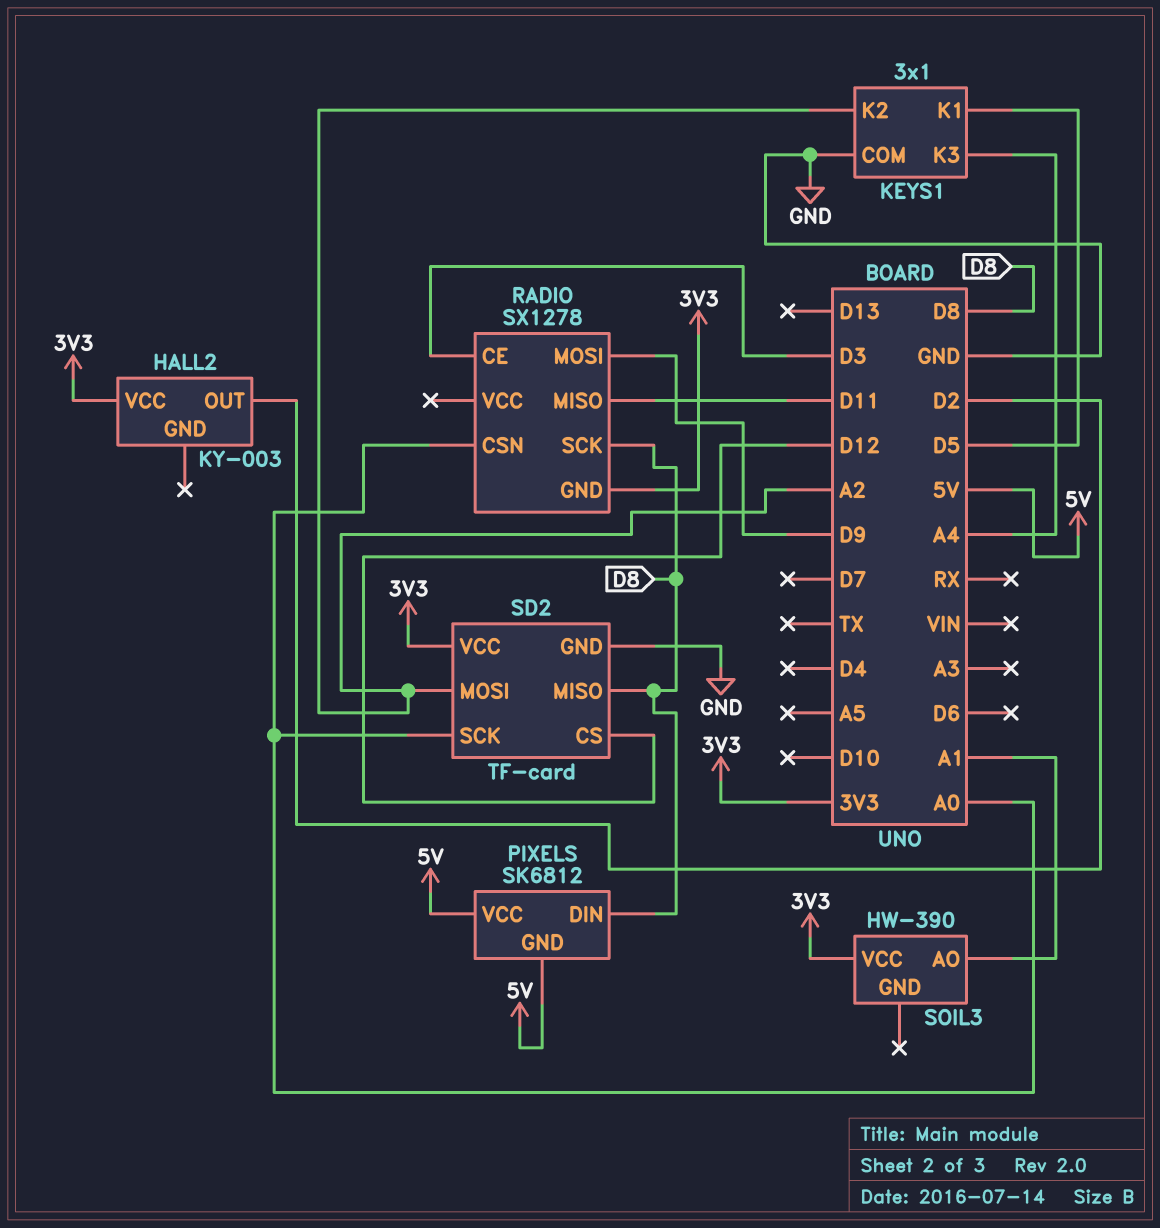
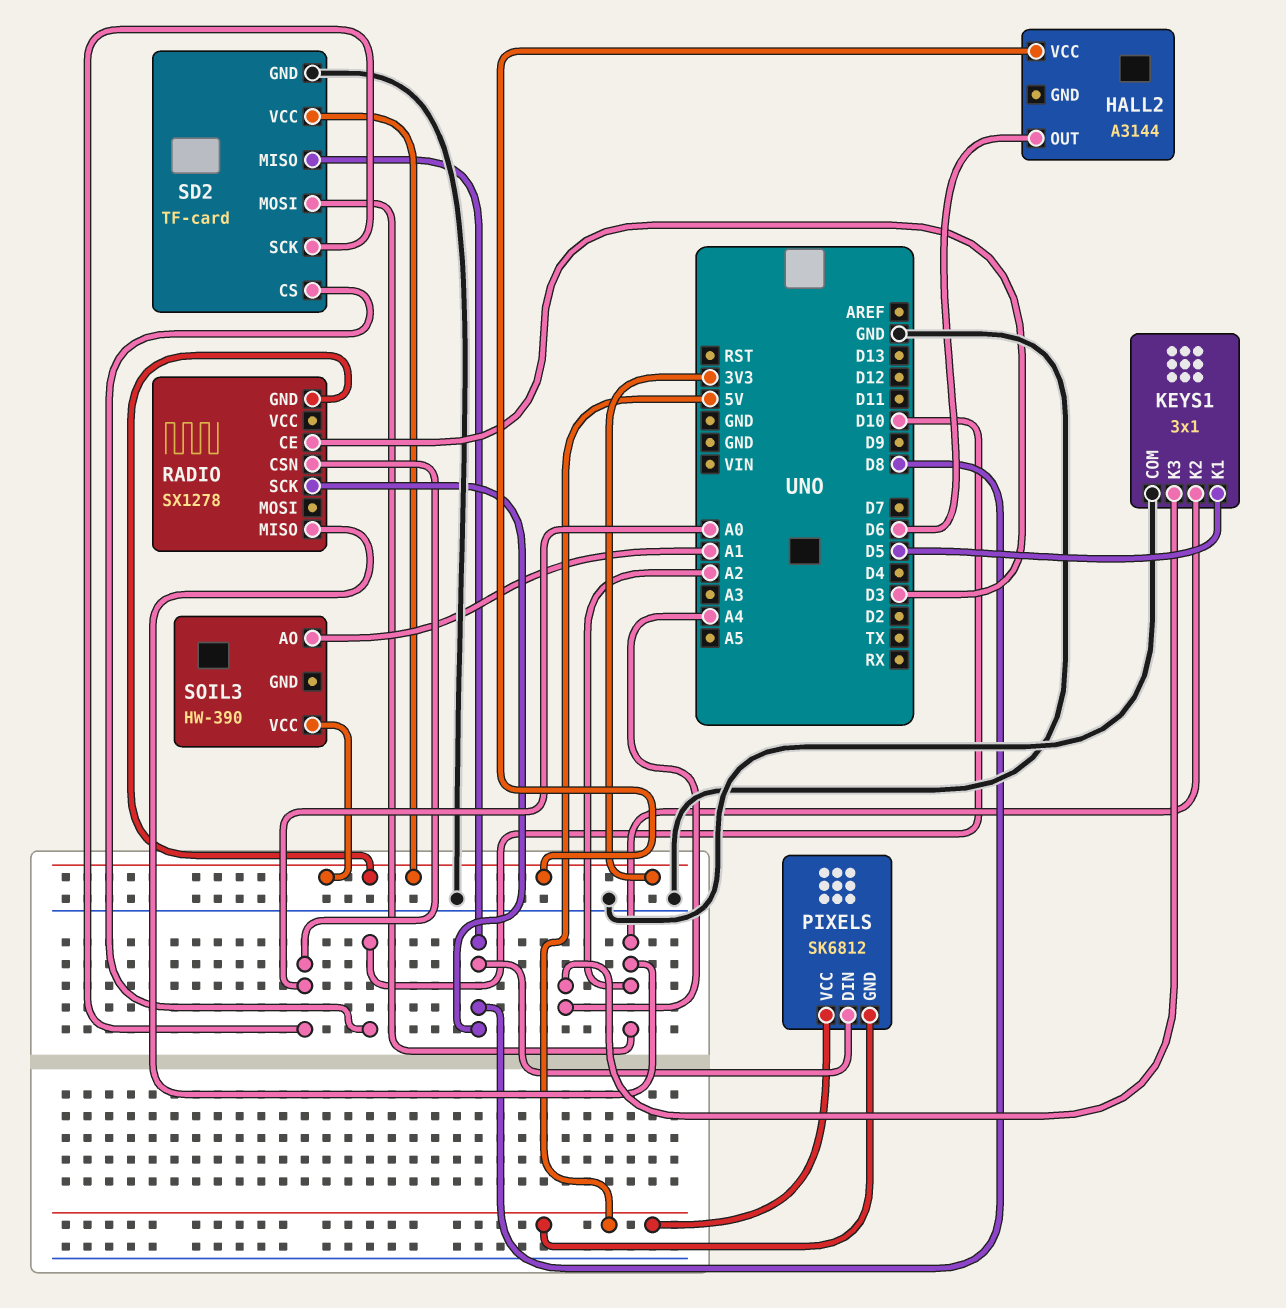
HALL2: KY-003 -> A3144
HALL2 pin OUT: D2 -> D6
RADIO pin MISO: D11 -> A2
RADIO pin MOSI: D9 -> none
SD2 pin CS: D12 -> D10

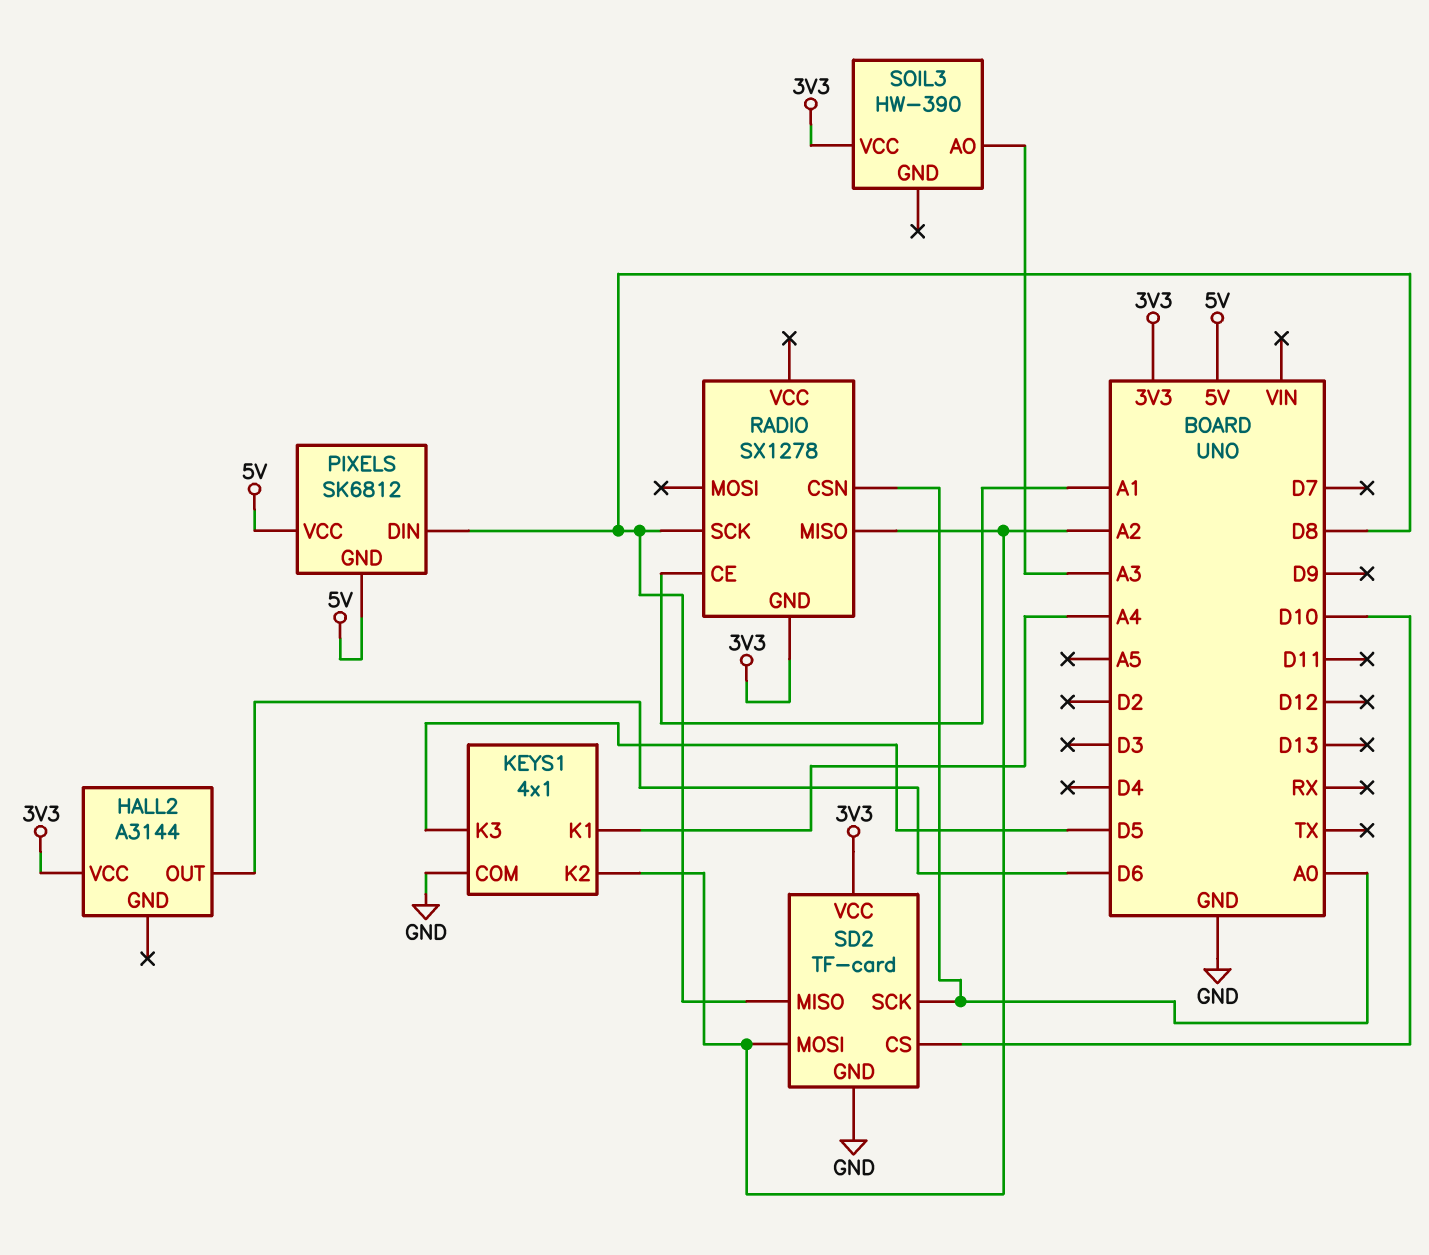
KEYS1: 3x1 -> 4x1
KEYS1 pin K1: D5 -> A4
KEYS1 pin K3: A4 -> D5
RADIO pin CE: D3 -> A1
SOIL3 pin AO: A1 -> A3

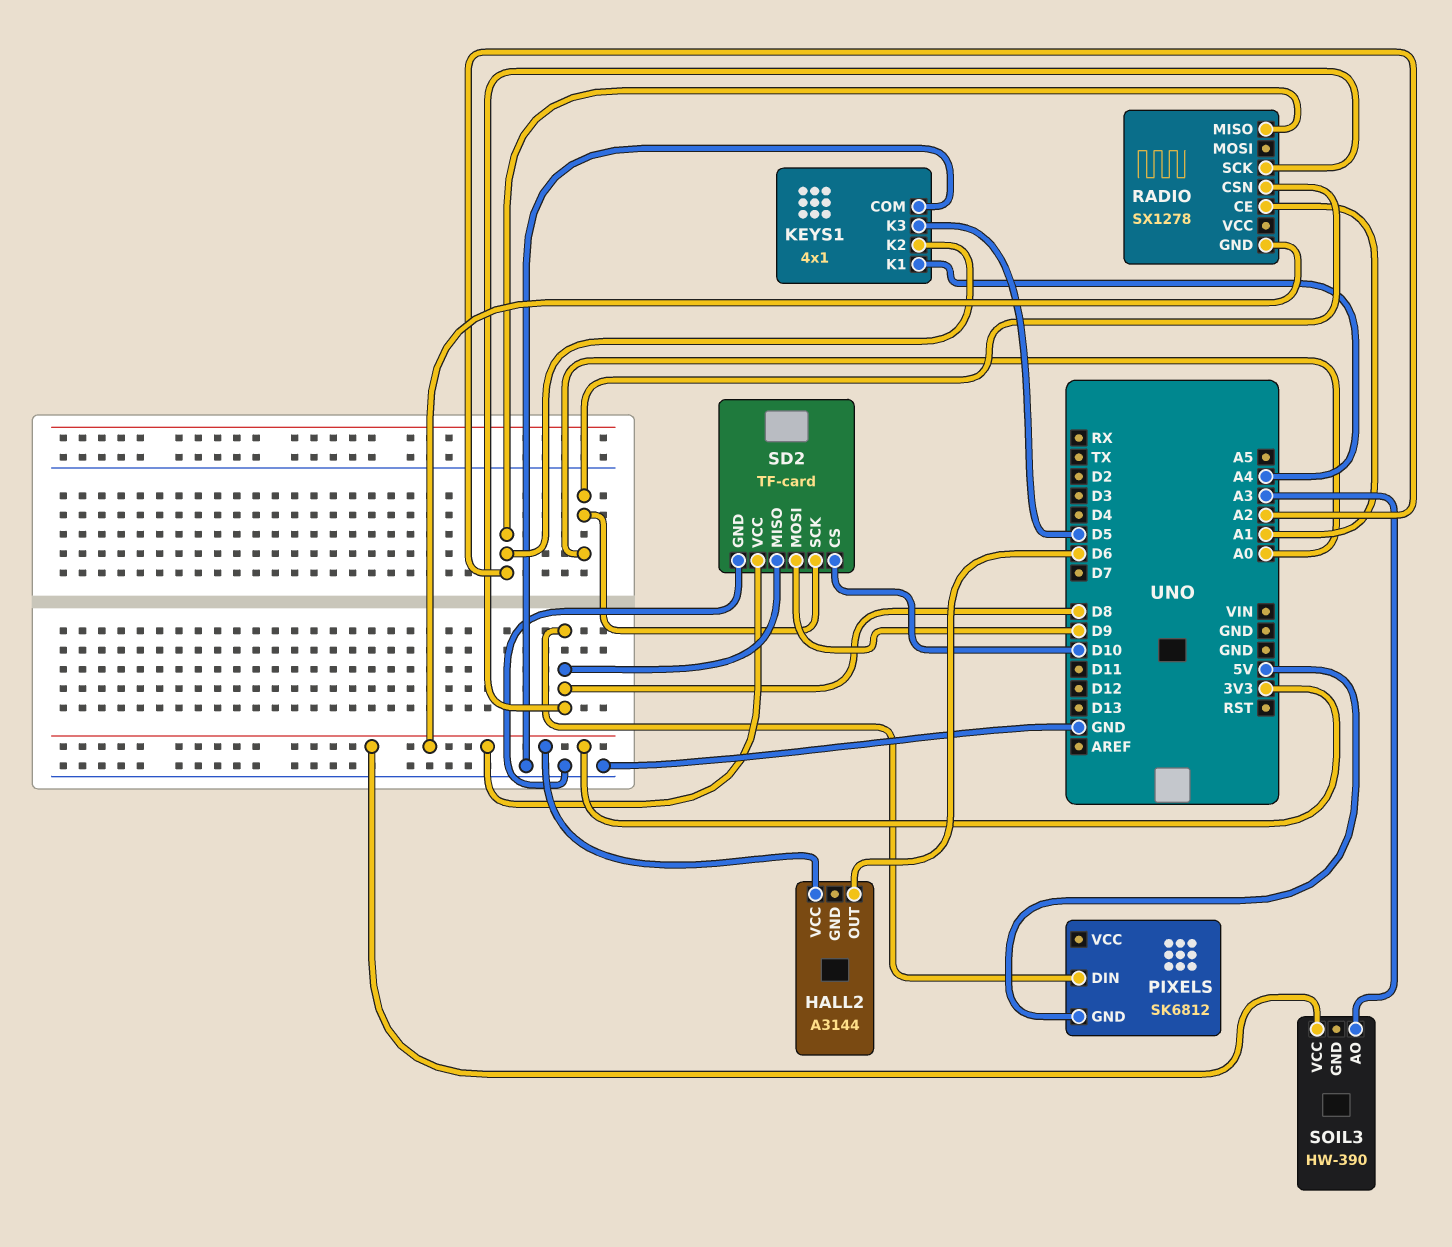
PIXELS pin VCC: 5V -> none
SD2 pin MOSI: A2 -> D9

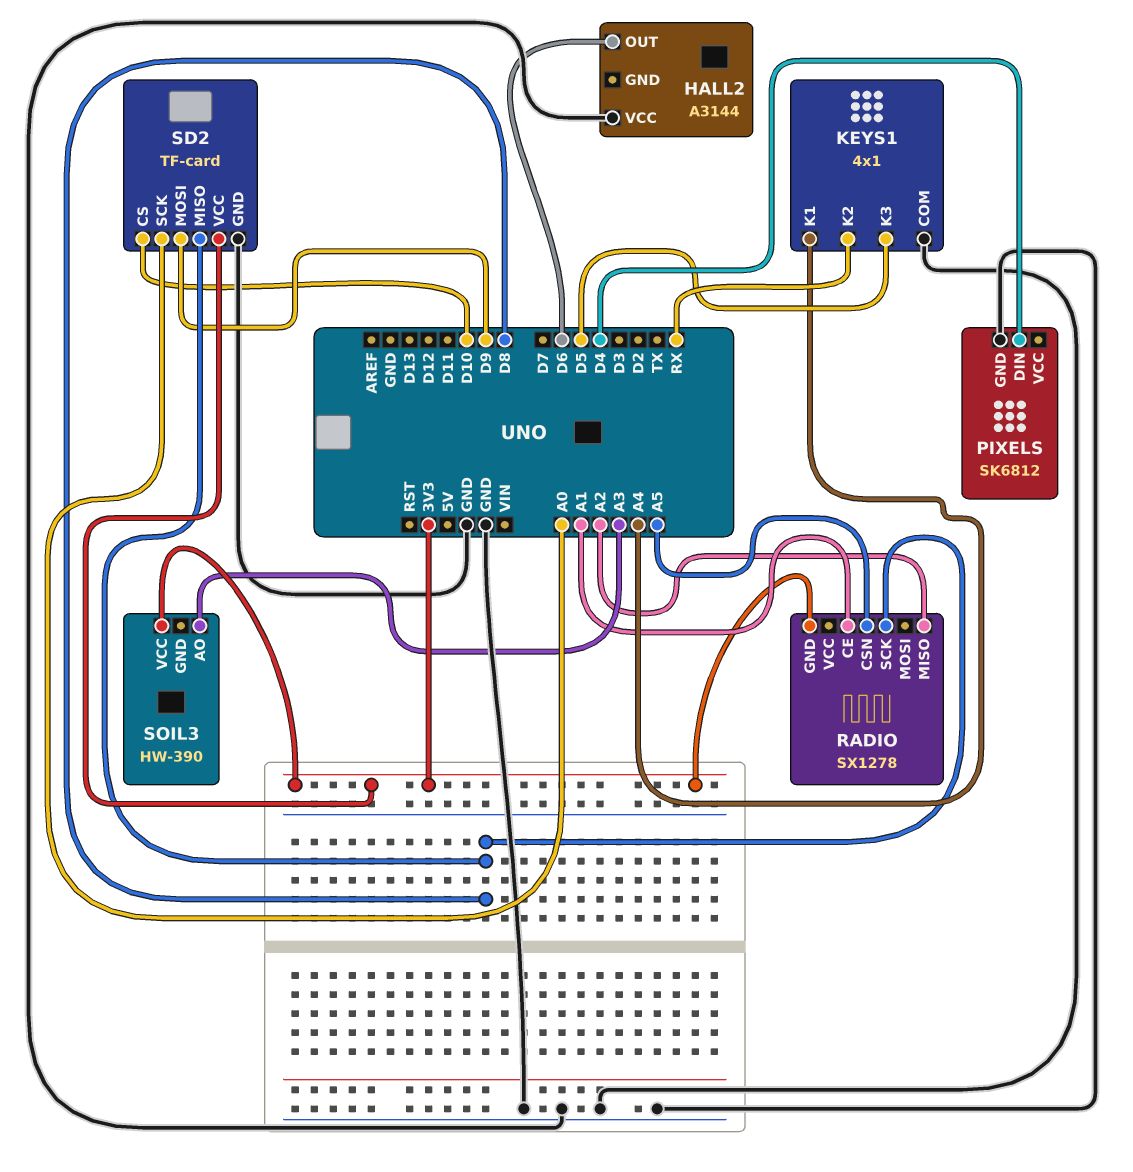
HALL2 pin VCC: 3V3 -> GND
KEYS1 pin K2: A2 -> RX
PIXELS pin DIN: D8 -> D4
PIXELS pin GND: 5V -> GND
RADIO pin CSN: A0 -> A5

